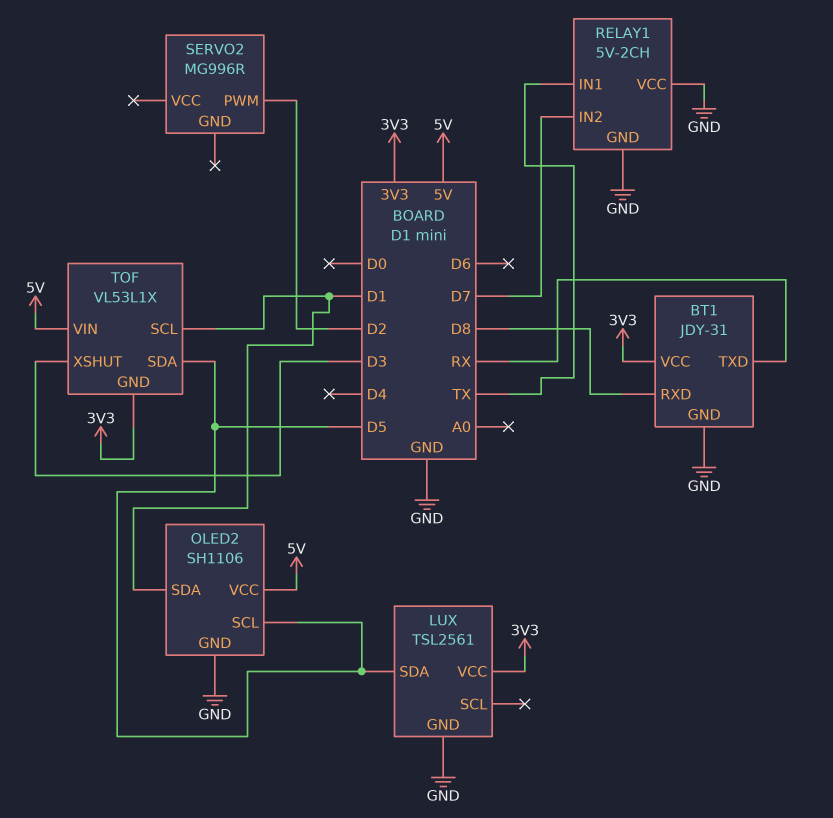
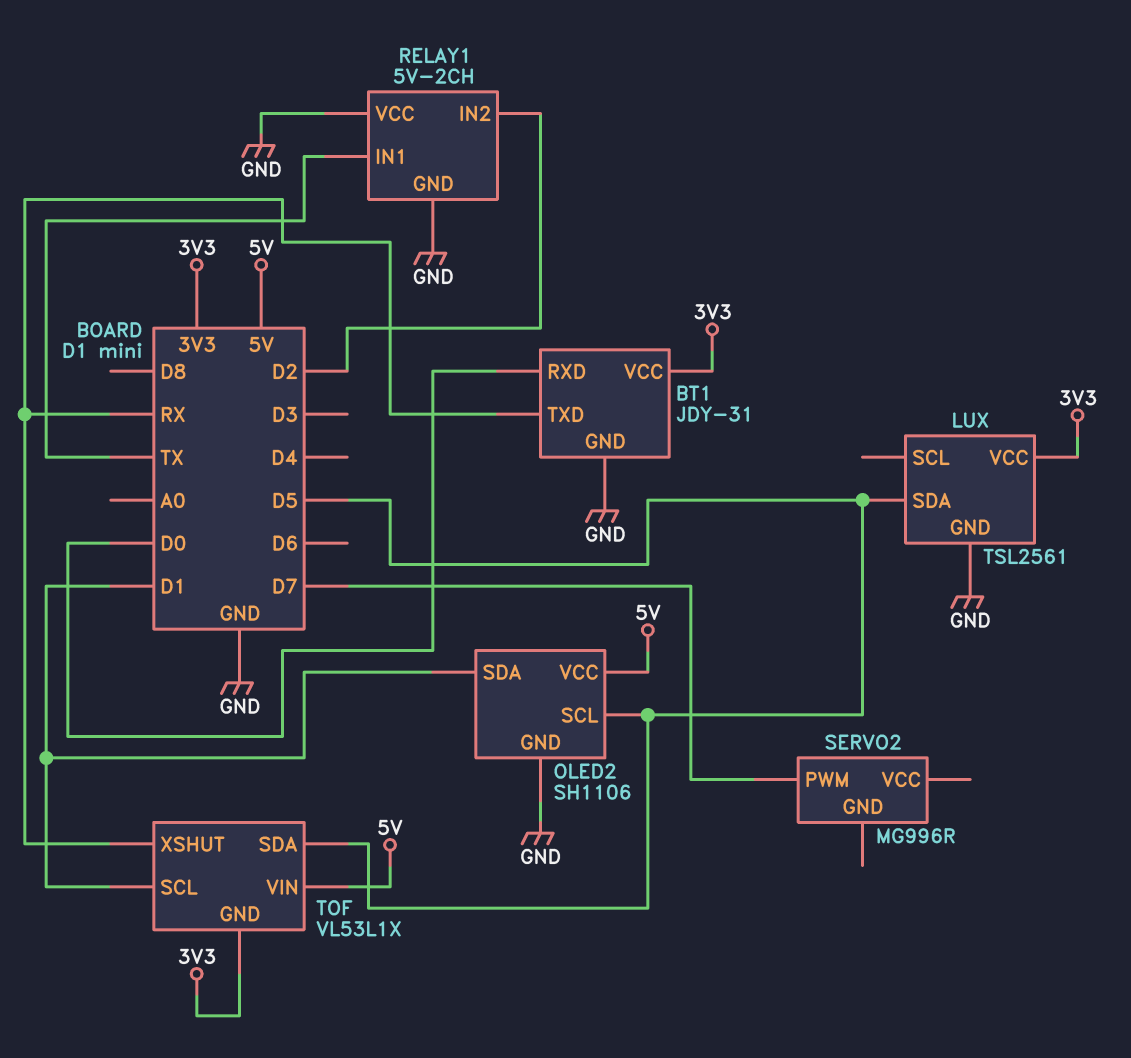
BT1 pin RXD: D8 -> D0
RELAY1 pin IN2: D7 -> D2
SERVO2 pin PWM: D2 -> D7
TOF pin XSHUT: D3 -> RX

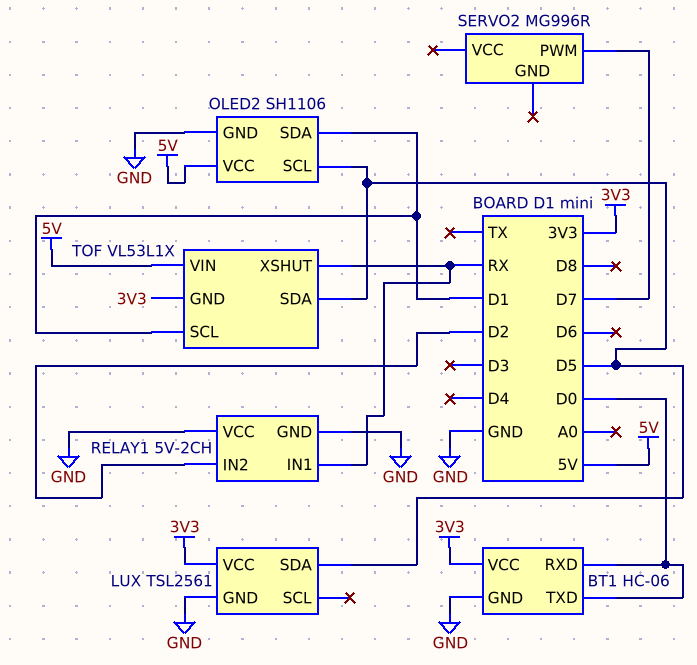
BT1: JDY-31 -> HC-06
BT1 pin TXD: RX -> D0
RELAY1 pin IN1: TX -> RX

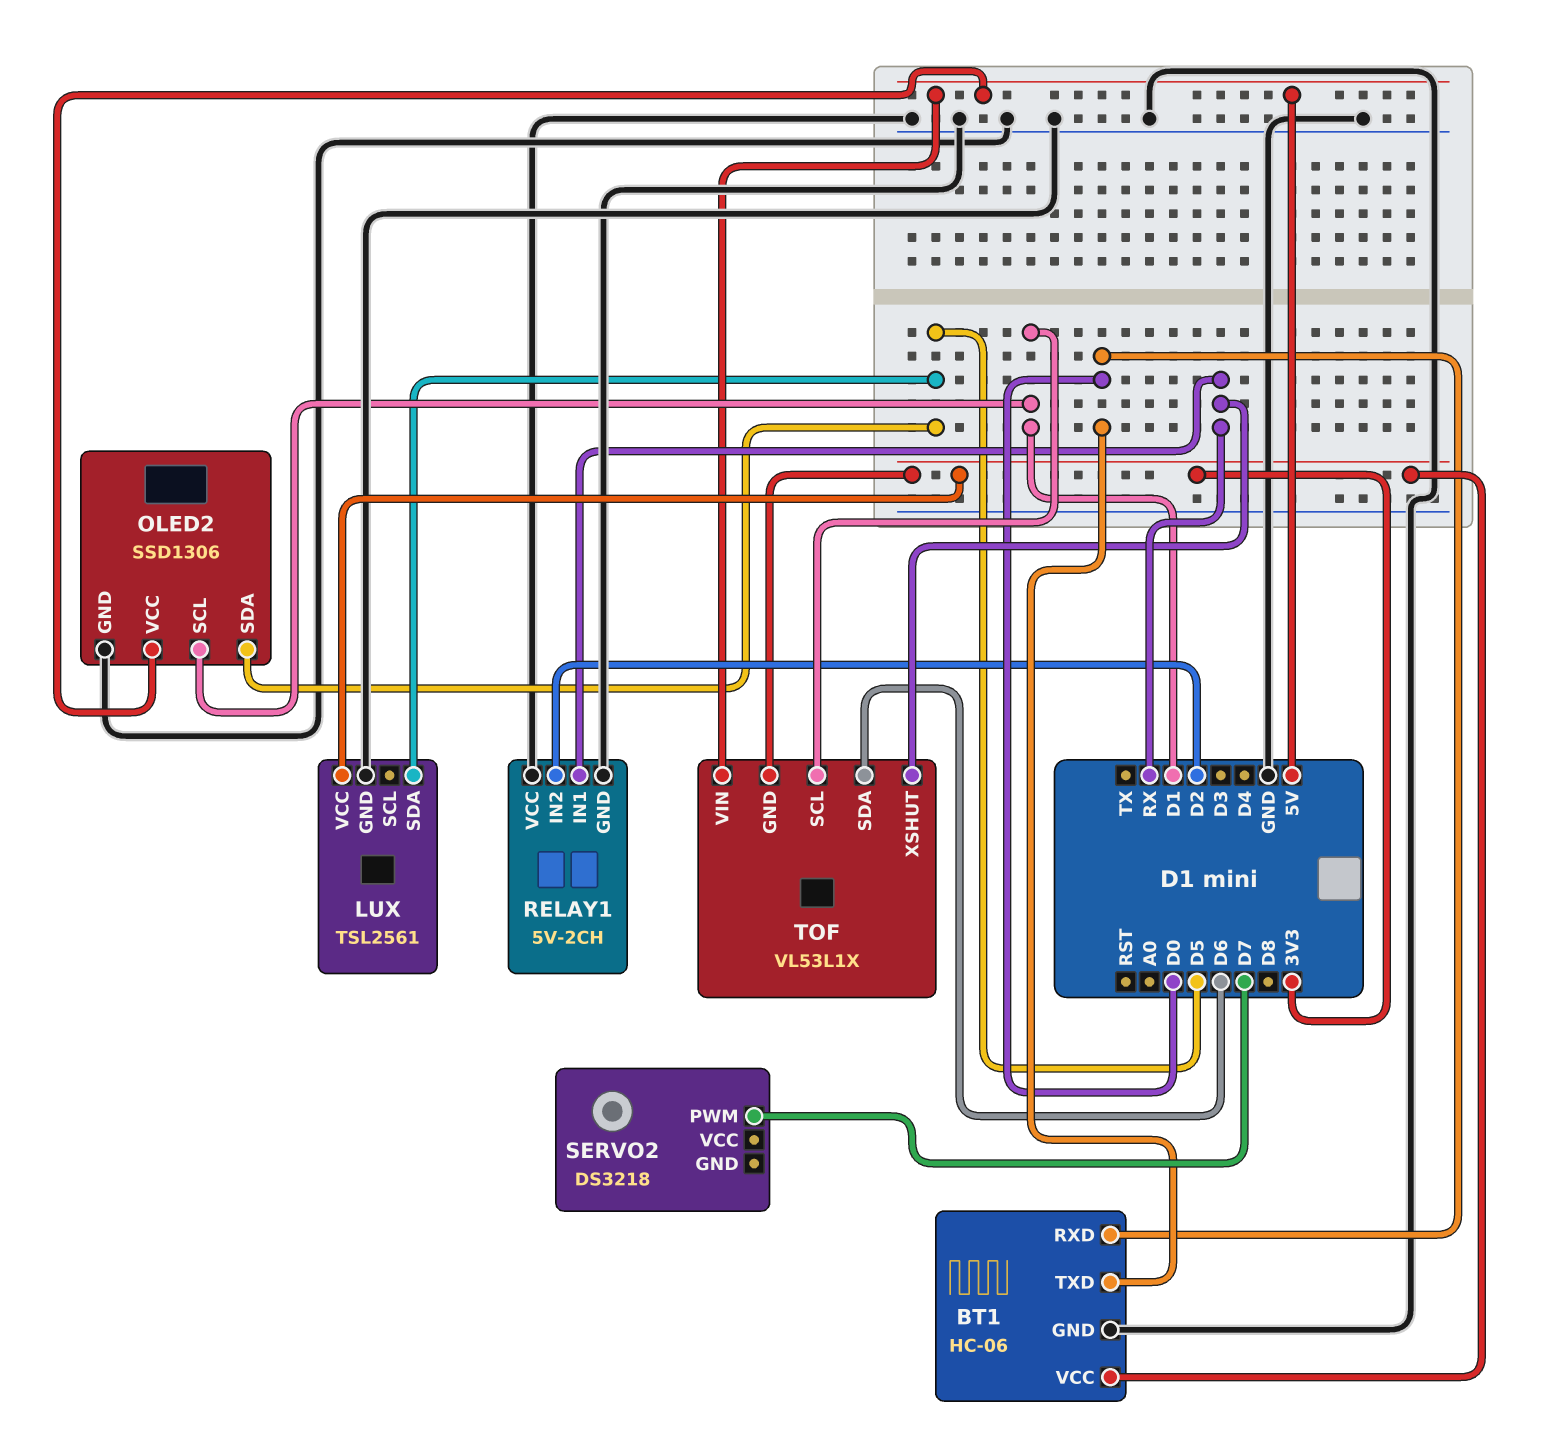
OLED2: SH1106 -> SSD1306
OLED2 pin SCL: D5 -> D1
OLED2 pin SDA: D1 -> D5
SERVO2: MG996R -> DS3218
TOF pin SDA: D5 -> D6

